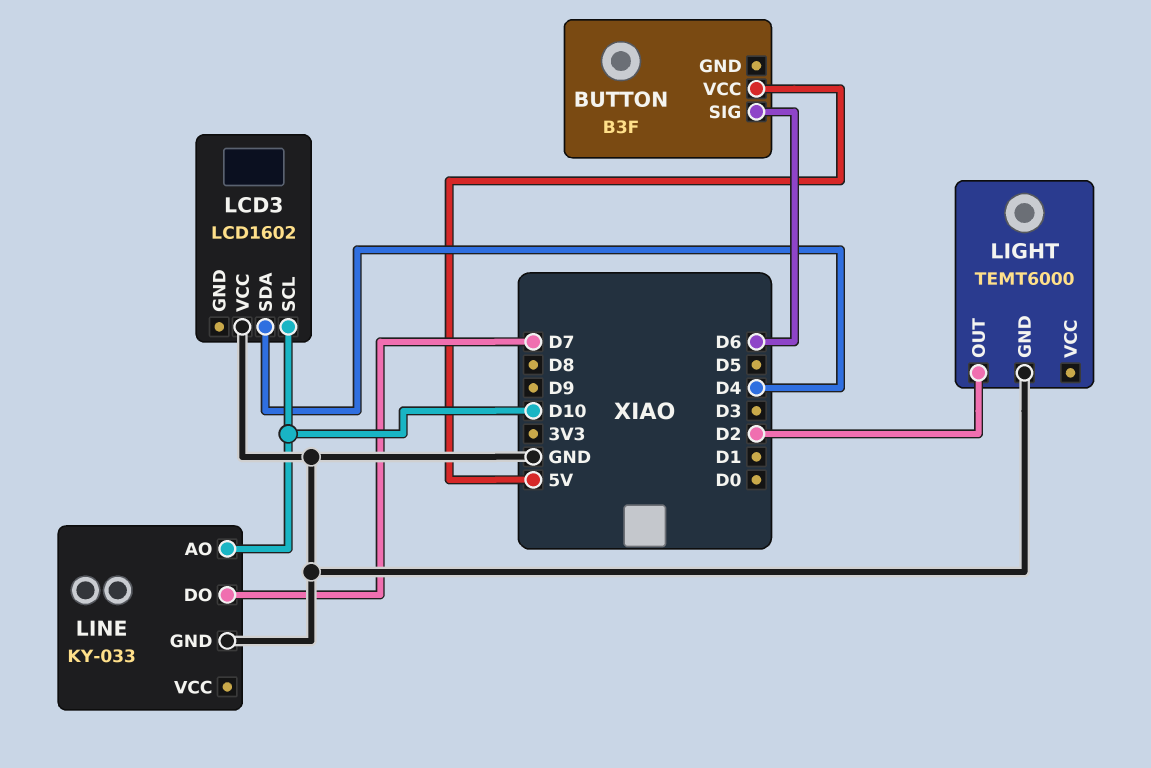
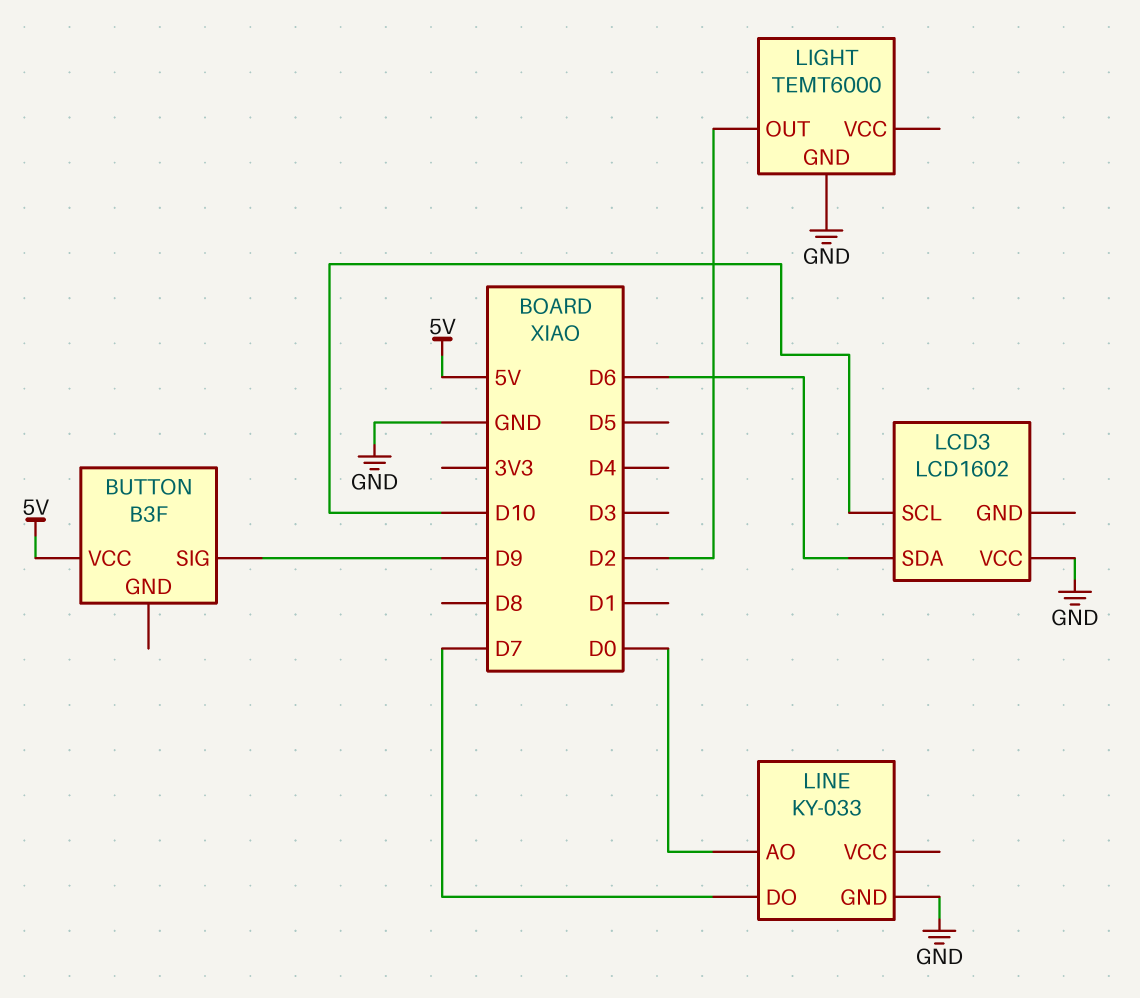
BUTTON pin SIG: D6 -> D9
LCD3 pin SDA: D4 -> D6
LINE pin AO: D10 -> D0

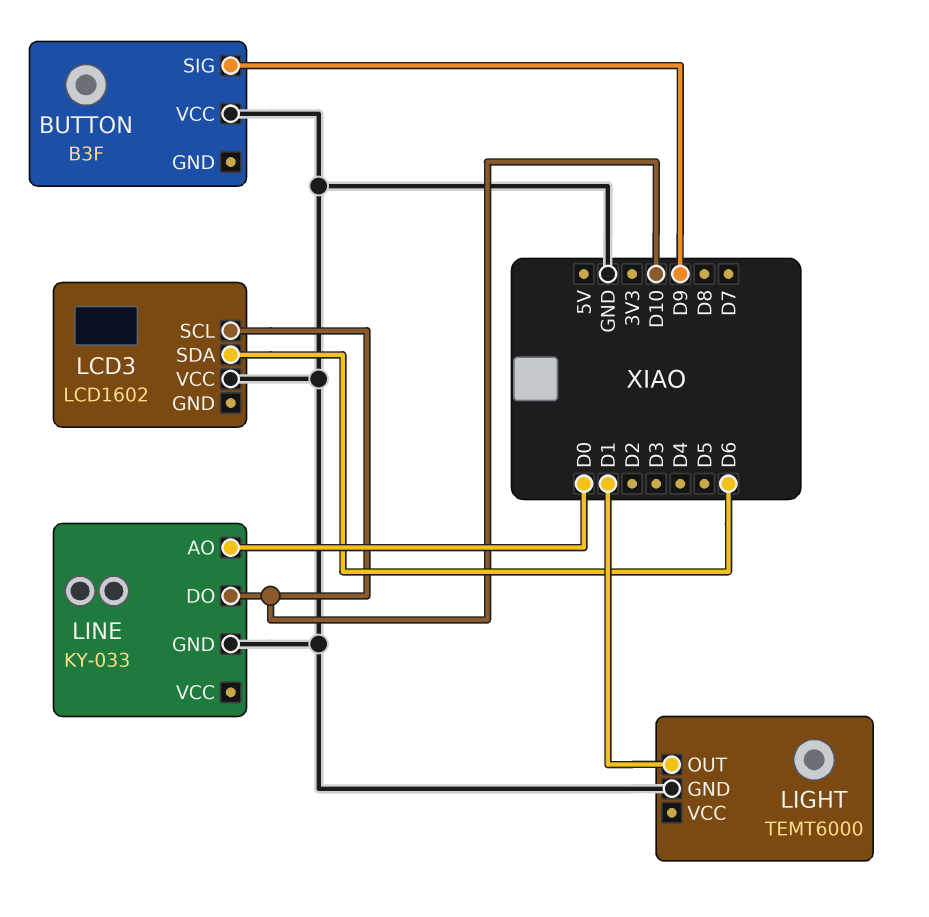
BUTTON pin VCC: 5V -> GND
LIGHT pin OUT: D2 -> D1
LINE pin DO: D7 -> D10

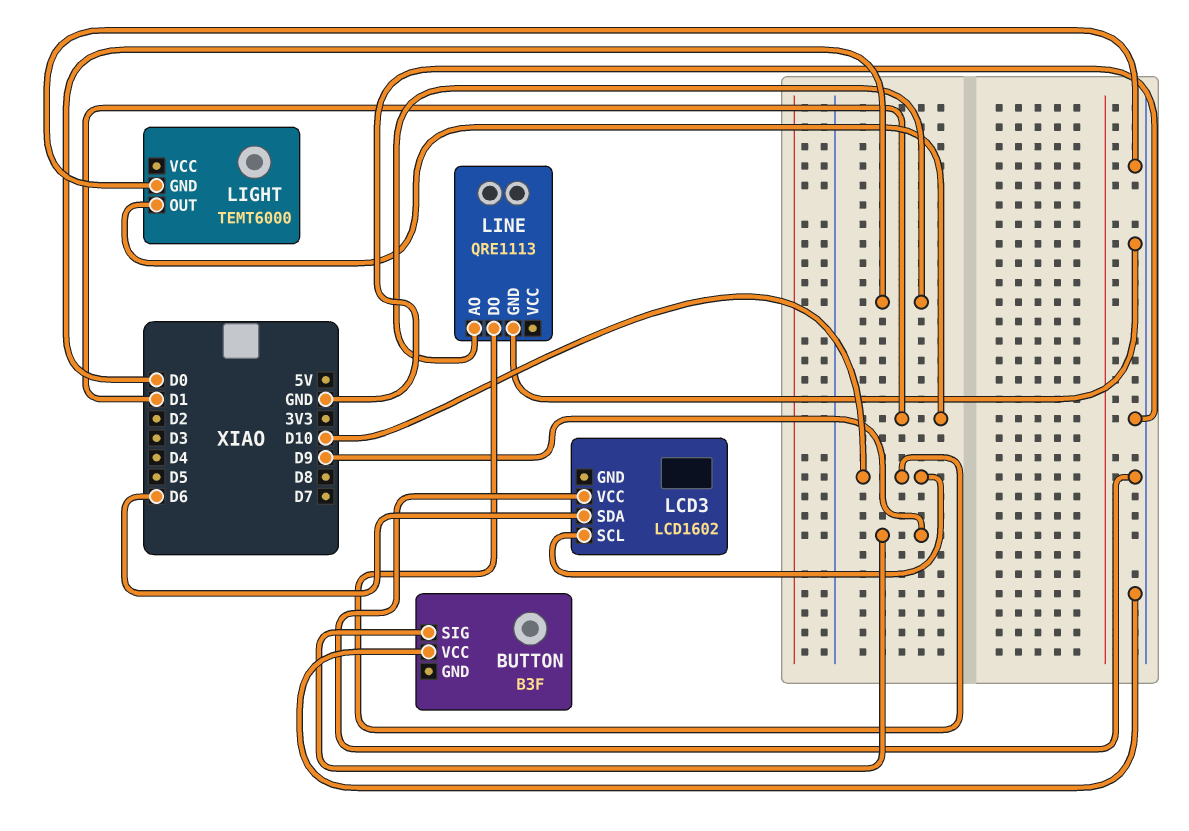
LINE: KY-033 -> QRE1113

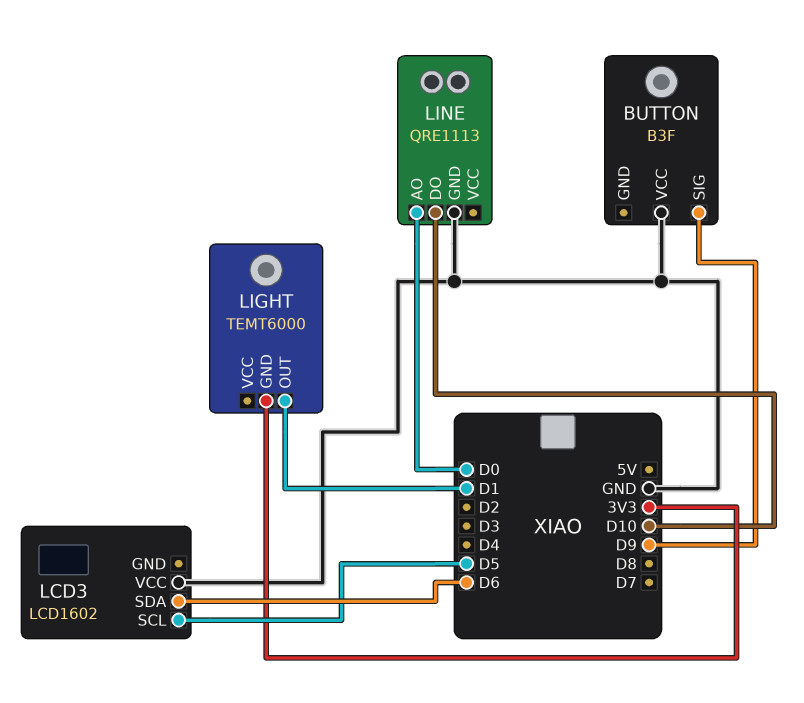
LCD3 pin SCL: D10 -> D5
LIGHT pin GND: GND -> 3V3

